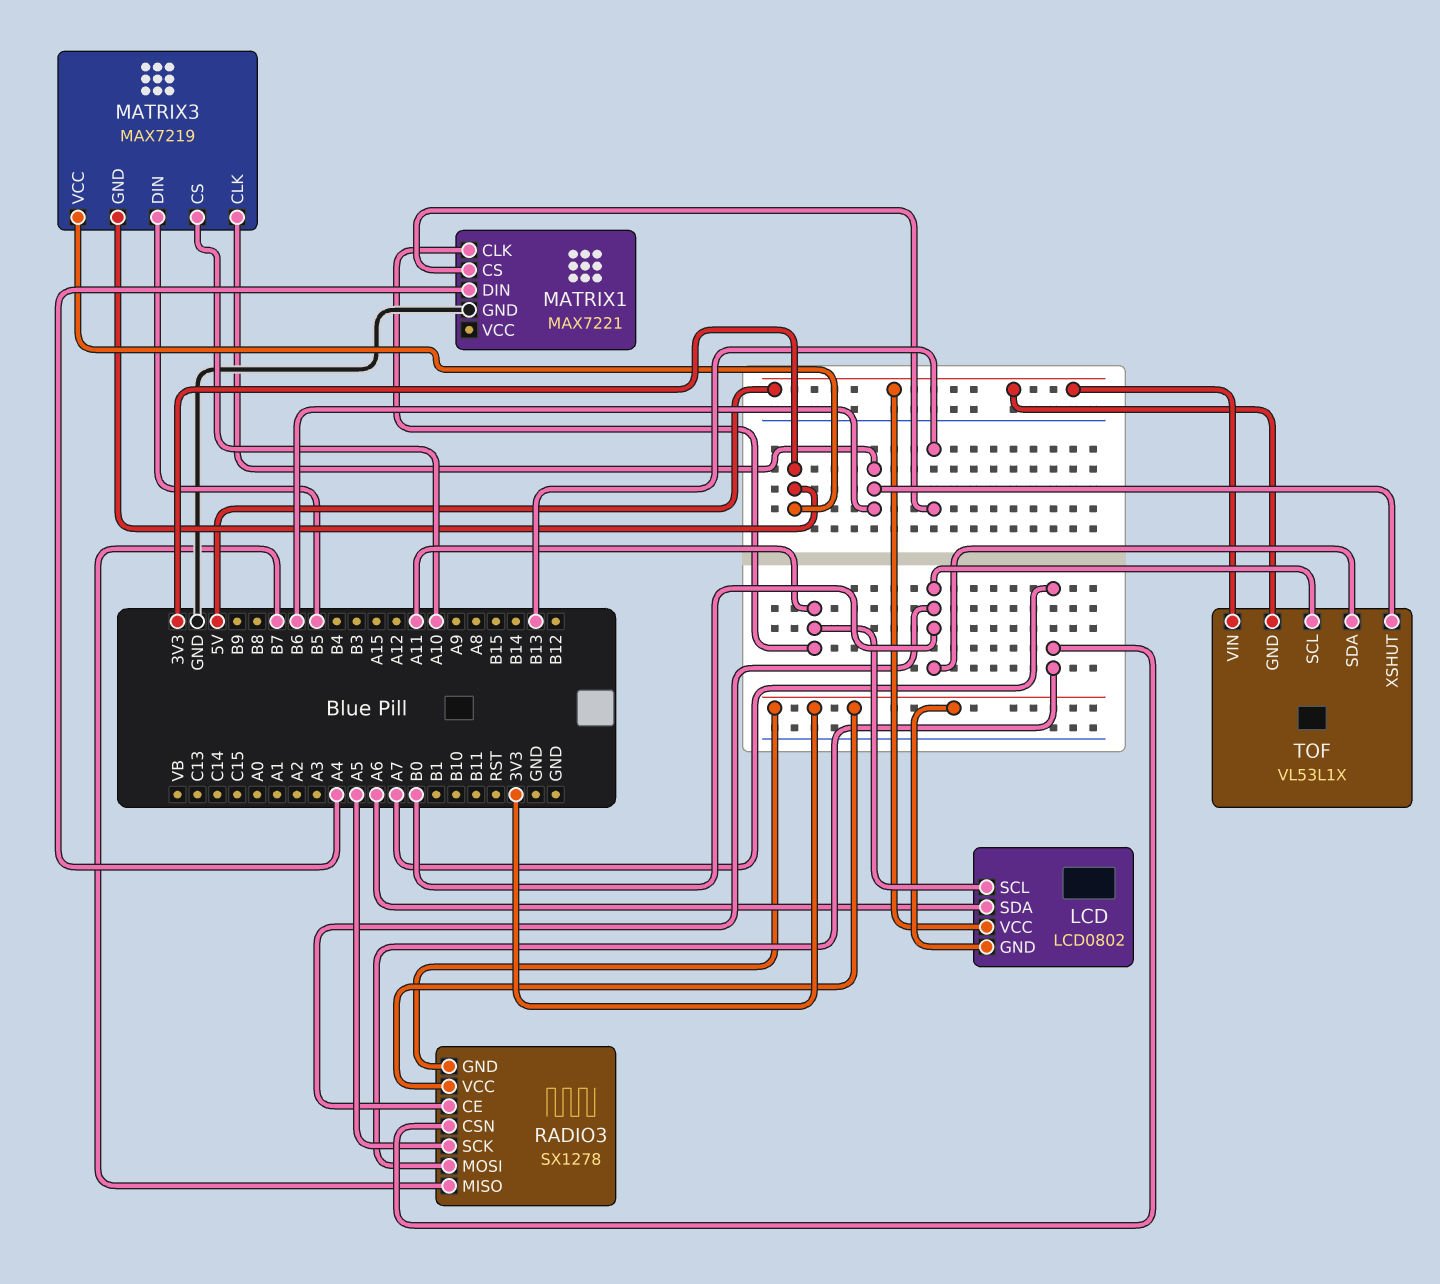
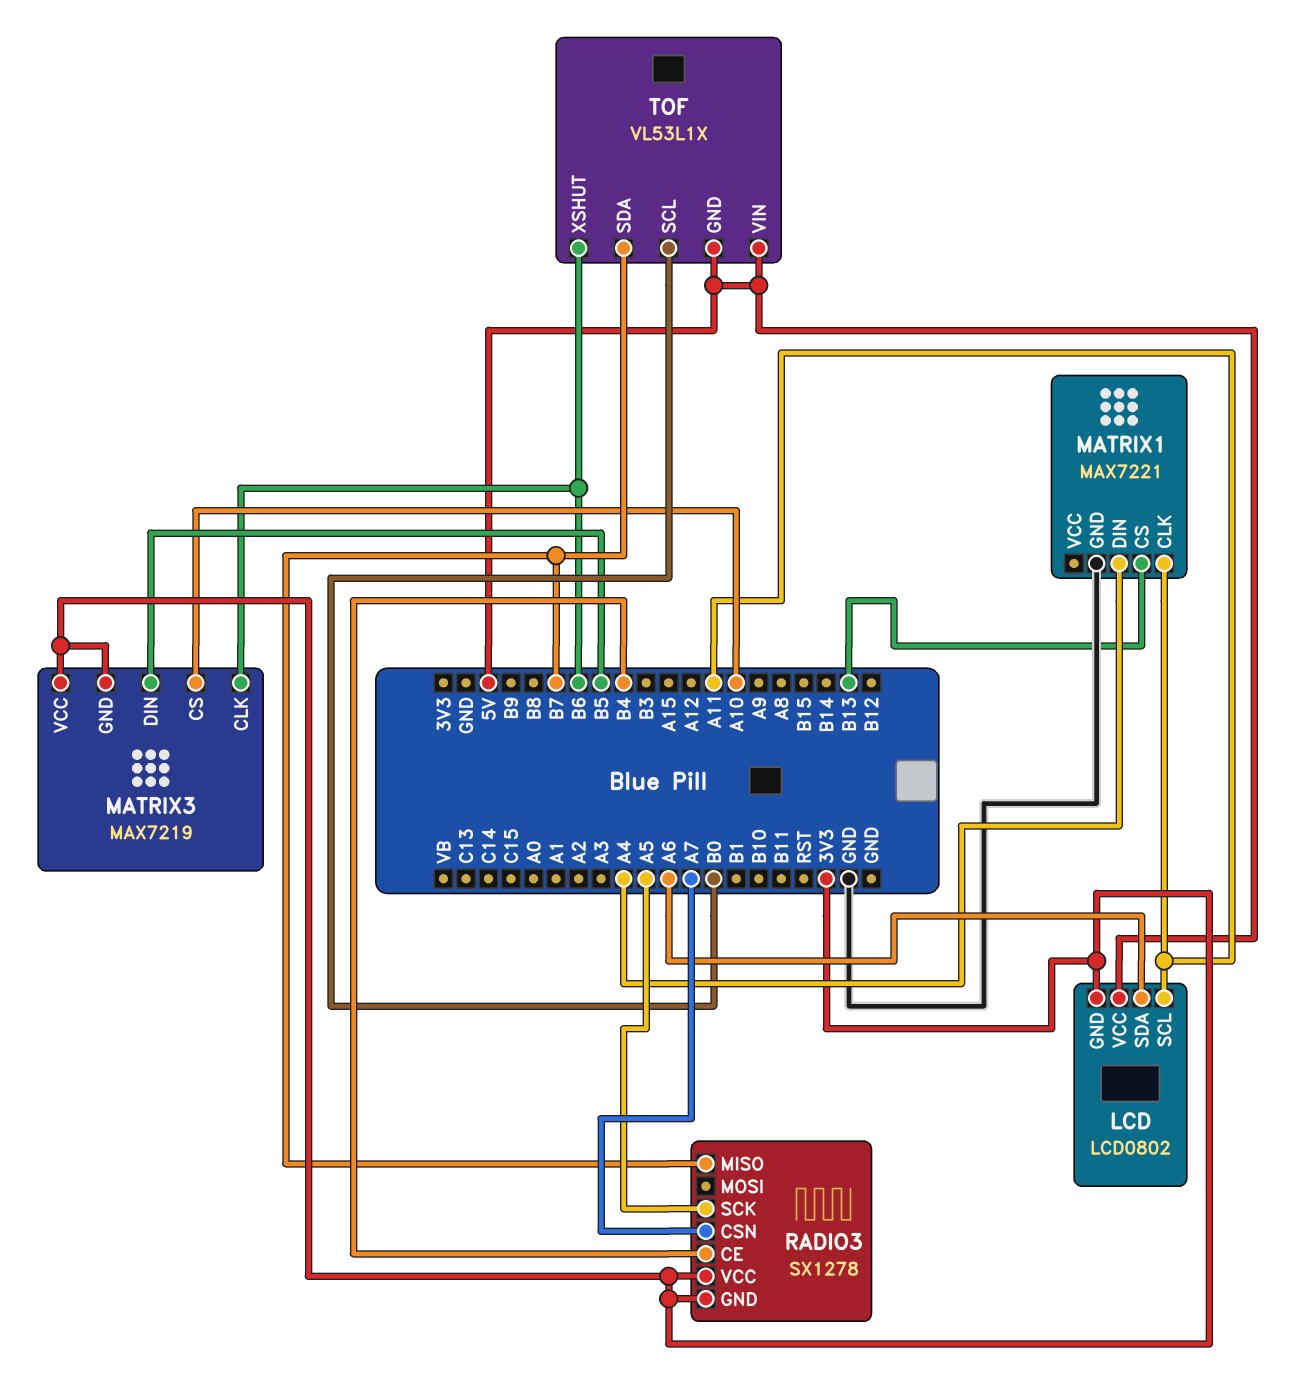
RADIO3 pin CE: B0 -> B4
RADIO3 pin MOSI: A7 -> none
TOF pin SDA: B0 -> B7

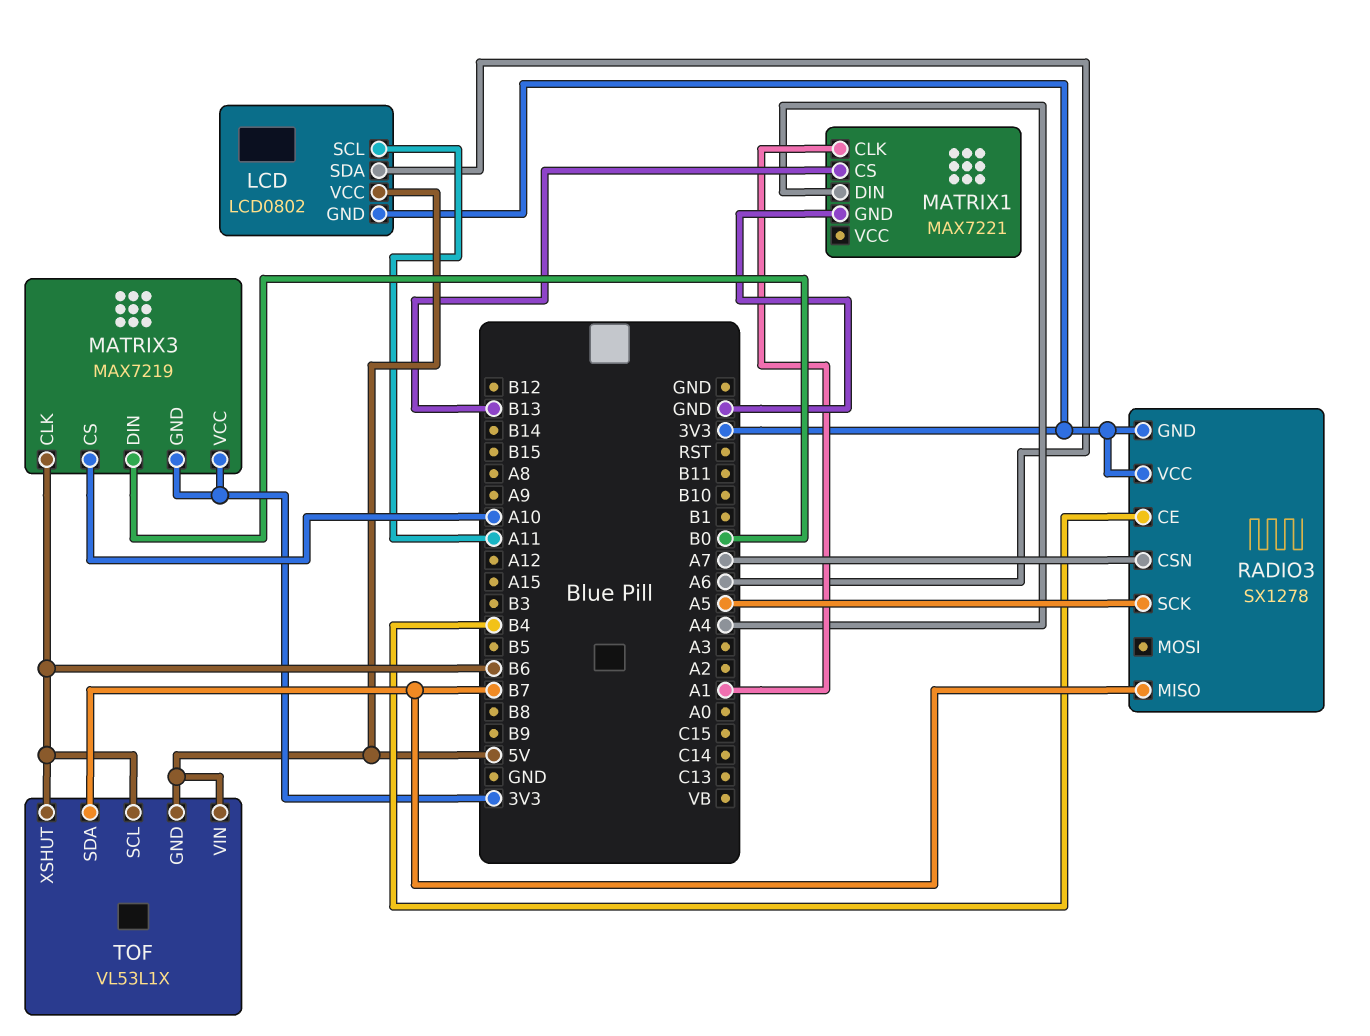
MATRIX1 pin CLK: A11 -> A1
MATRIX3 pin DIN: B5 -> B0
TOF pin SCL: B0 -> B6

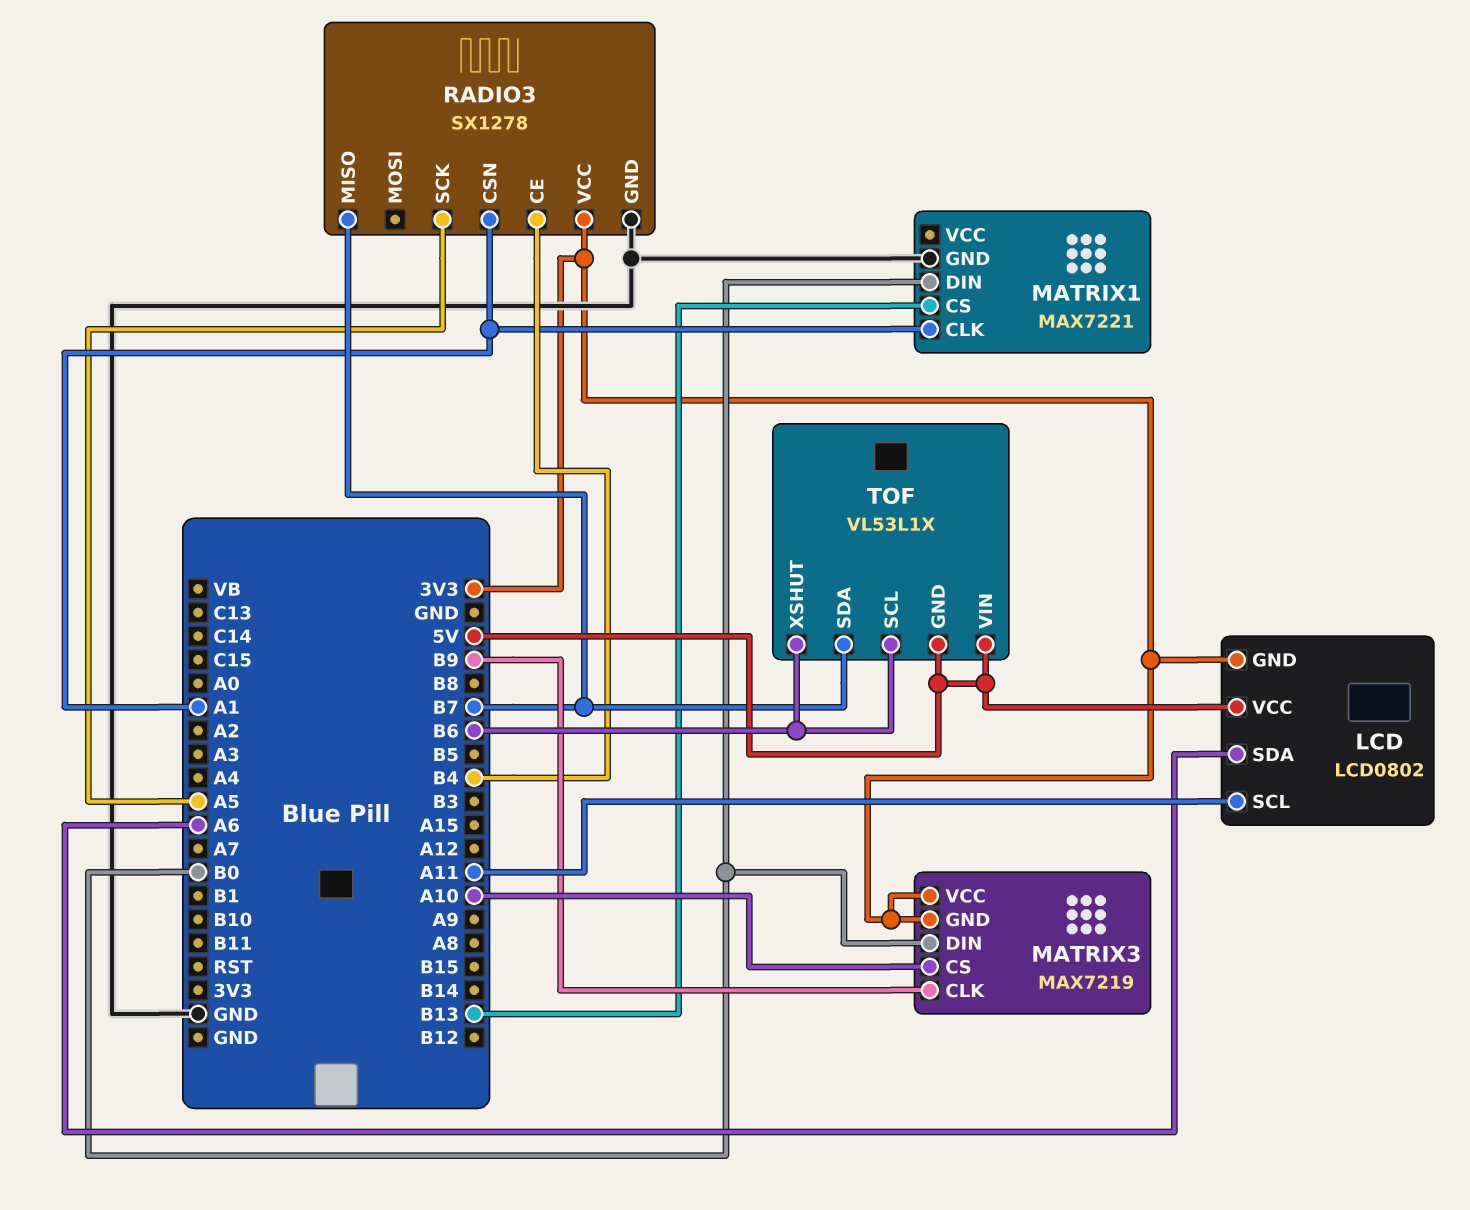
MATRIX1 pin DIN: A4 -> B0
MATRIX3 pin CLK: B6 -> B9
RADIO3 pin CSN: A7 -> A1
RADIO3 pin GND: 3V3 -> GND

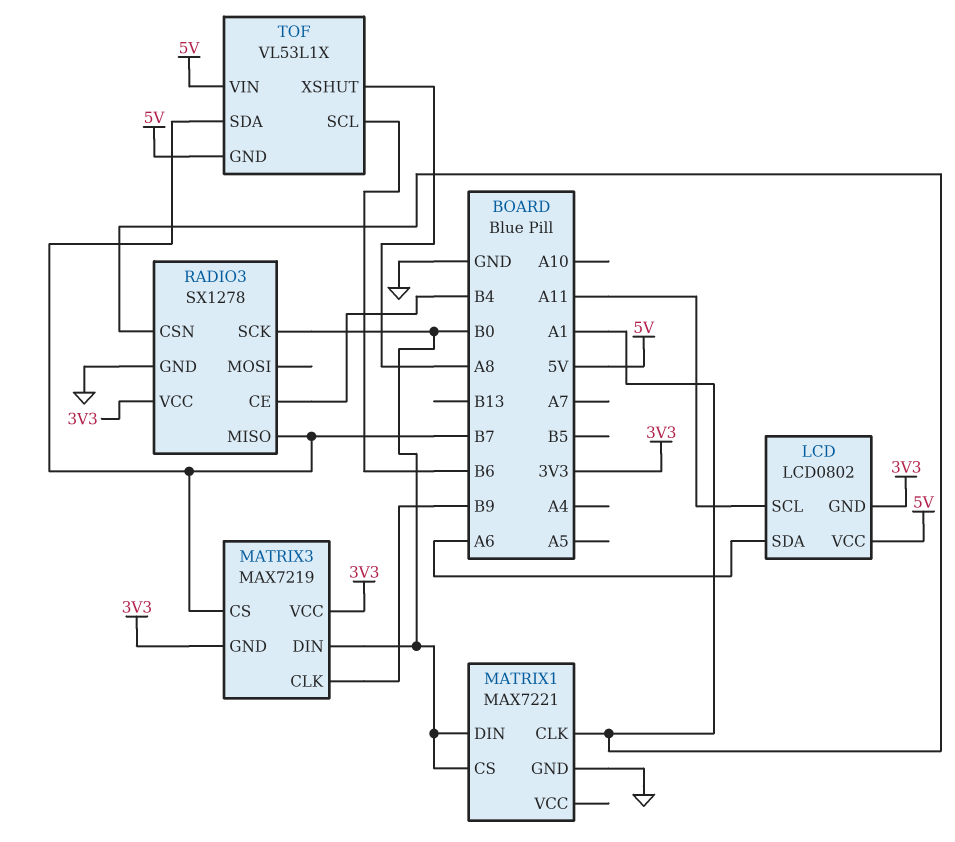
MATRIX1 pin CS: B13 -> B0
MATRIX3 pin CS: A10 -> B7
RADIO3 pin SCK: A5 -> B0
TOF pin XSHUT: B6 -> A8

